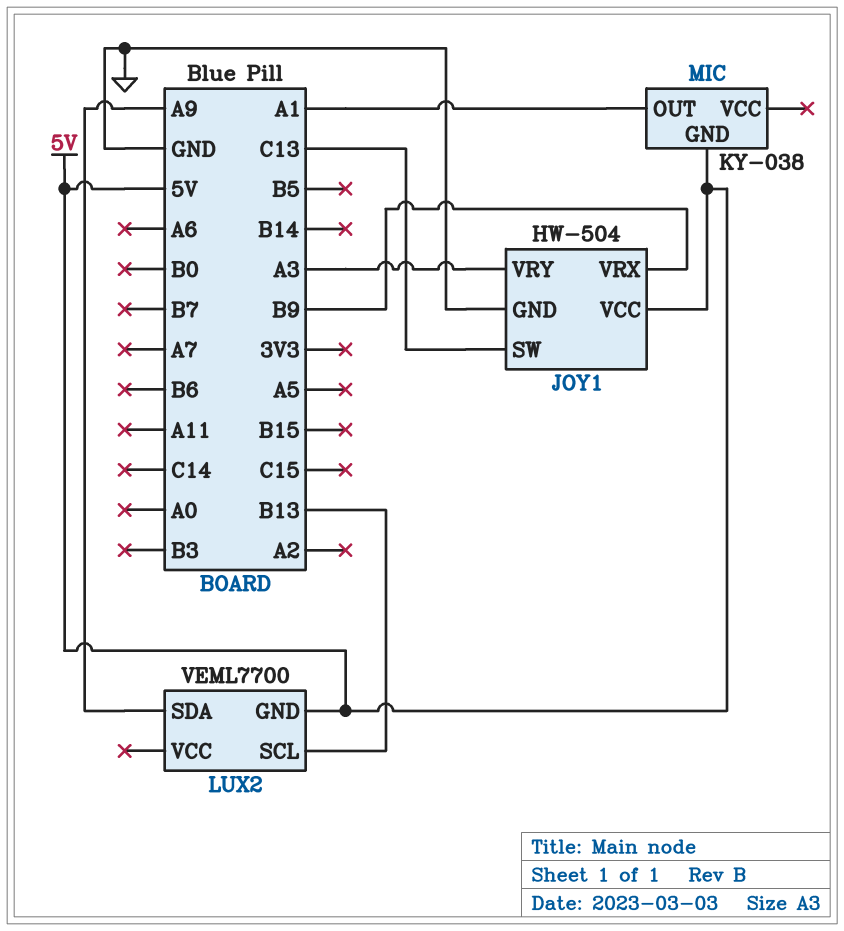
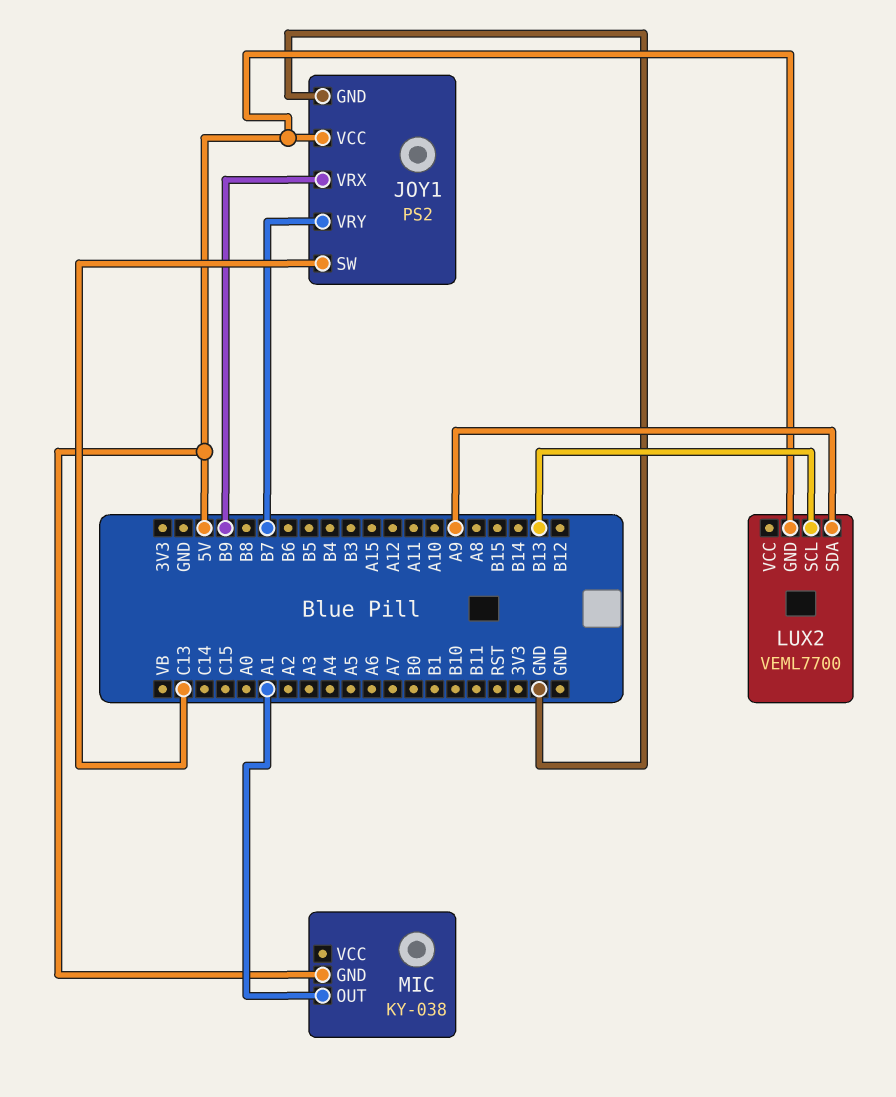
JOY1: HW-504 -> PS2
JOY1 pin VRY: A3 -> B7

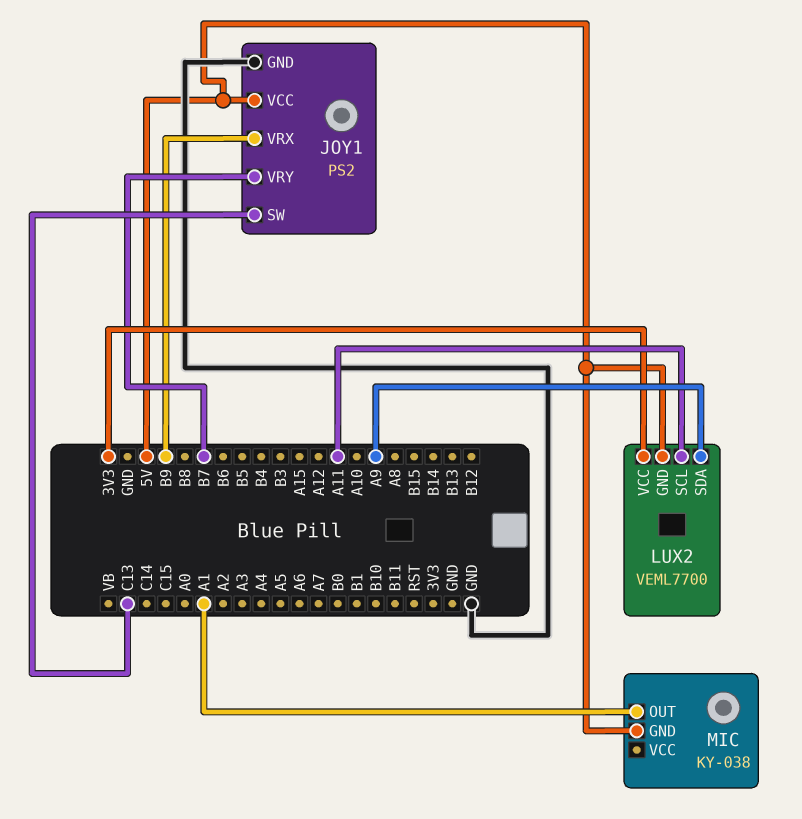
LUX2 pin SCL: B13 -> A11
LUX2 pin VCC: none -> 3V3

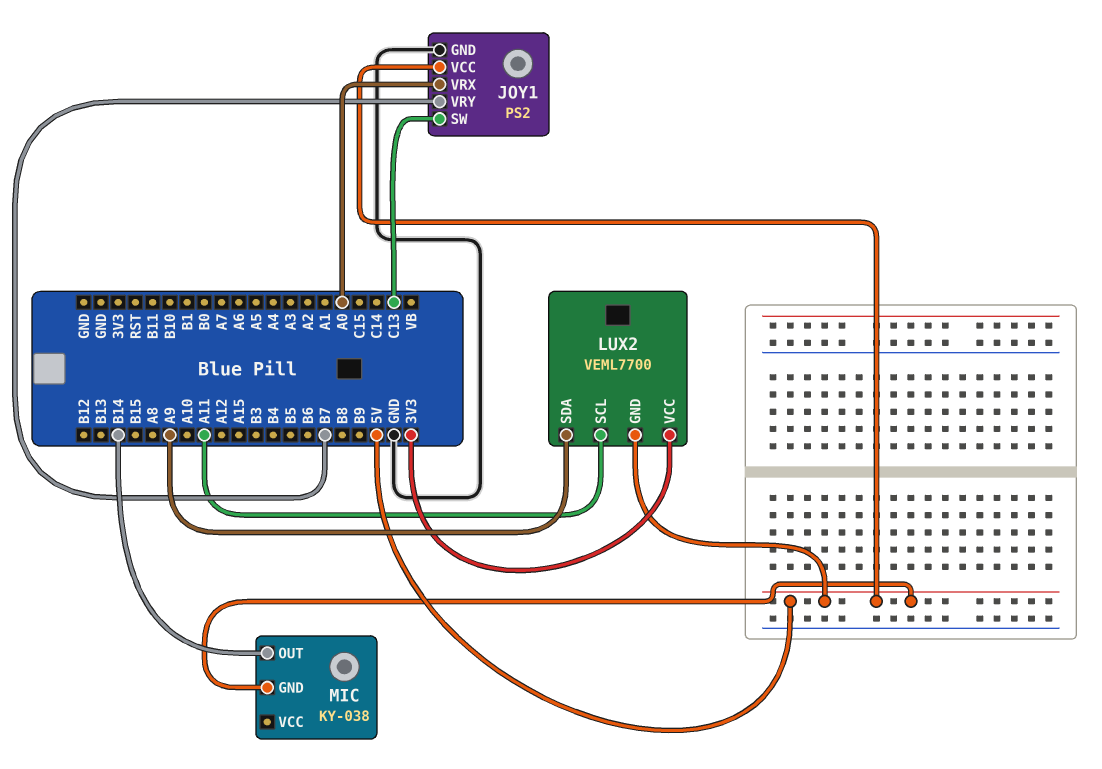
JOY1 pin VRX: B9 -> A0
MIC pin OUT: A1 -> B14

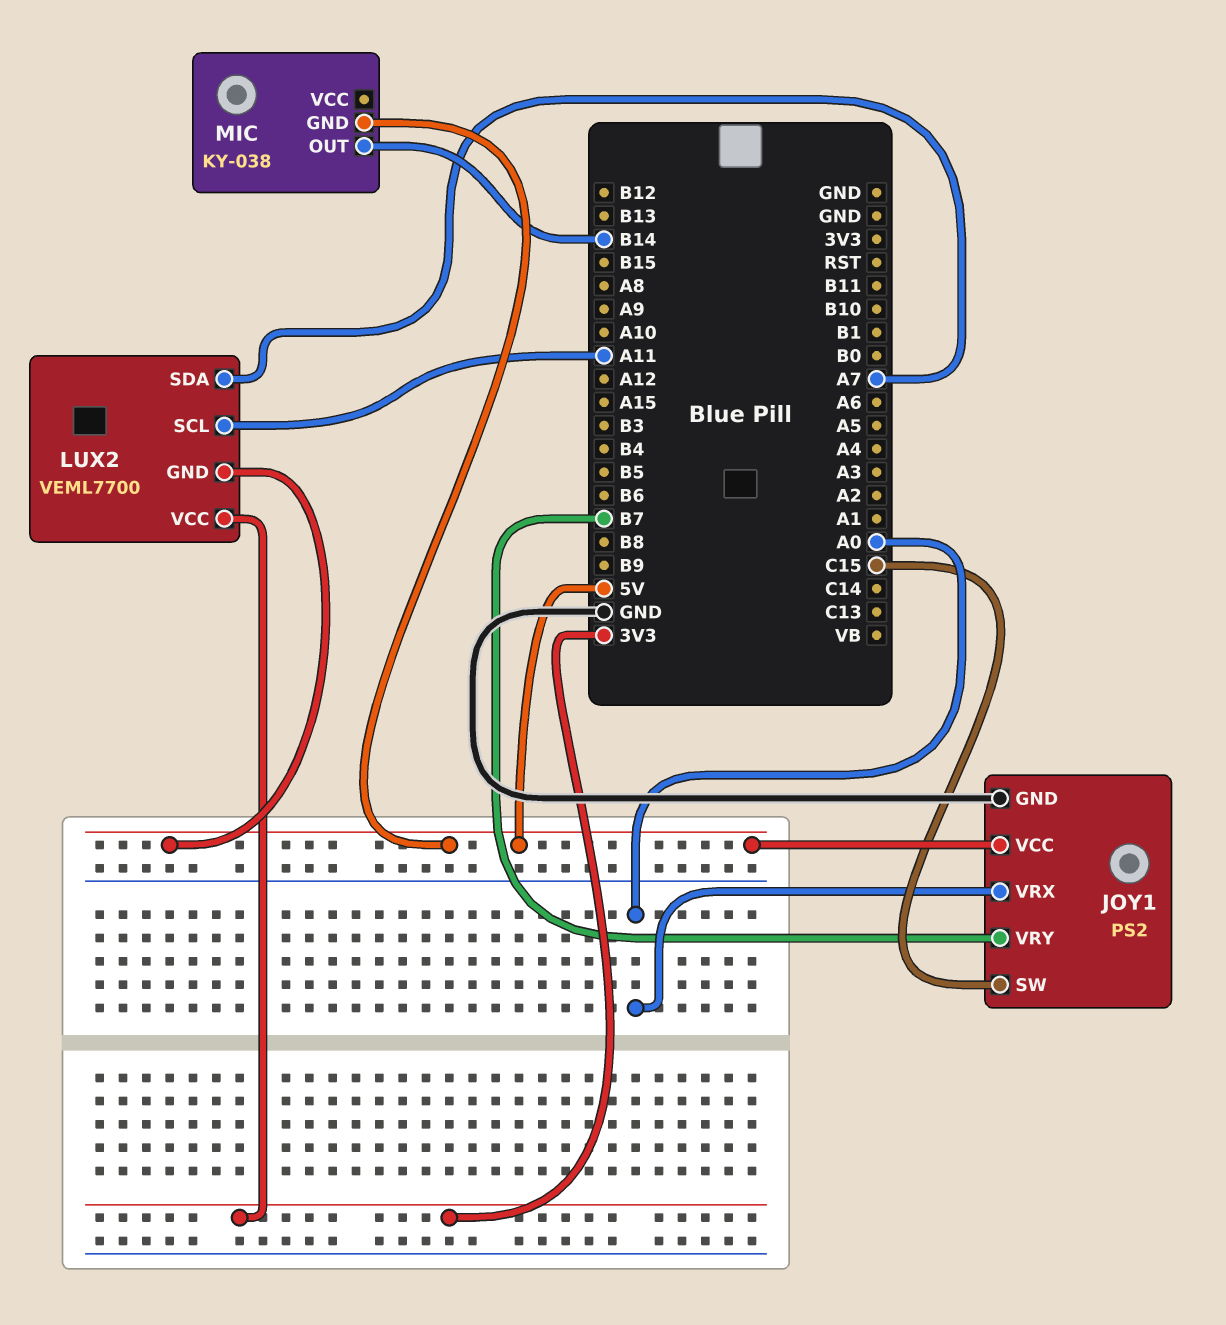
JOY1 pin SW: C13 -> C15
LUX2 pin SDA: A9 -> A7

